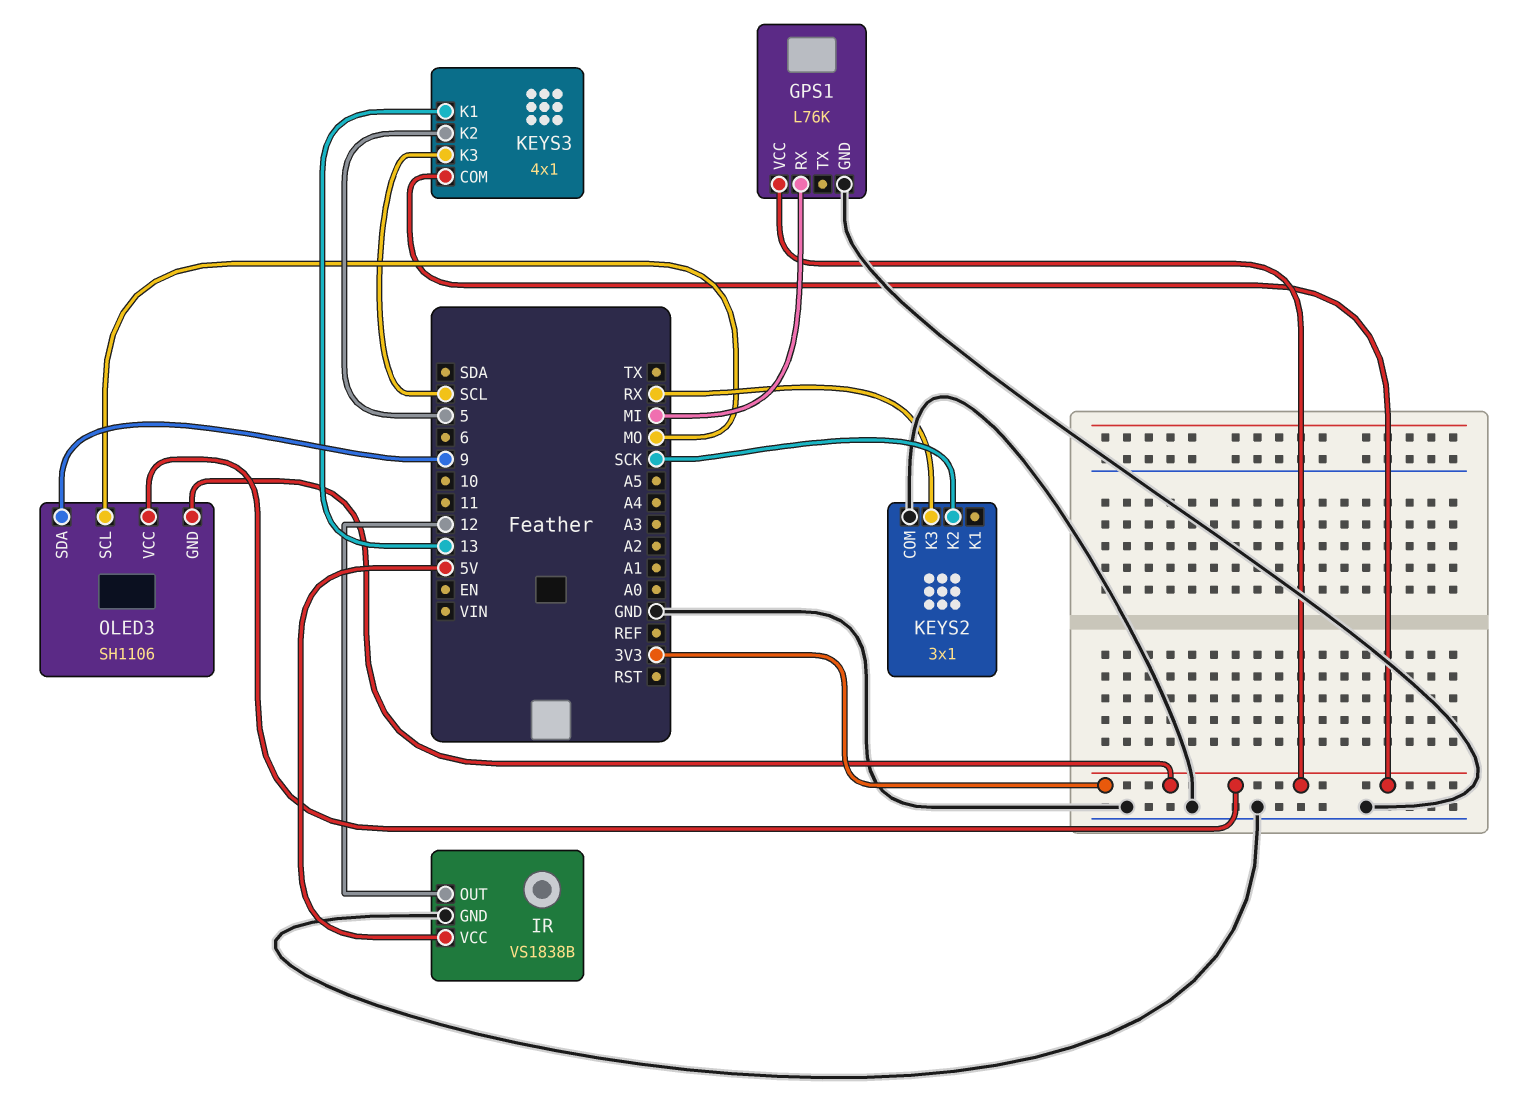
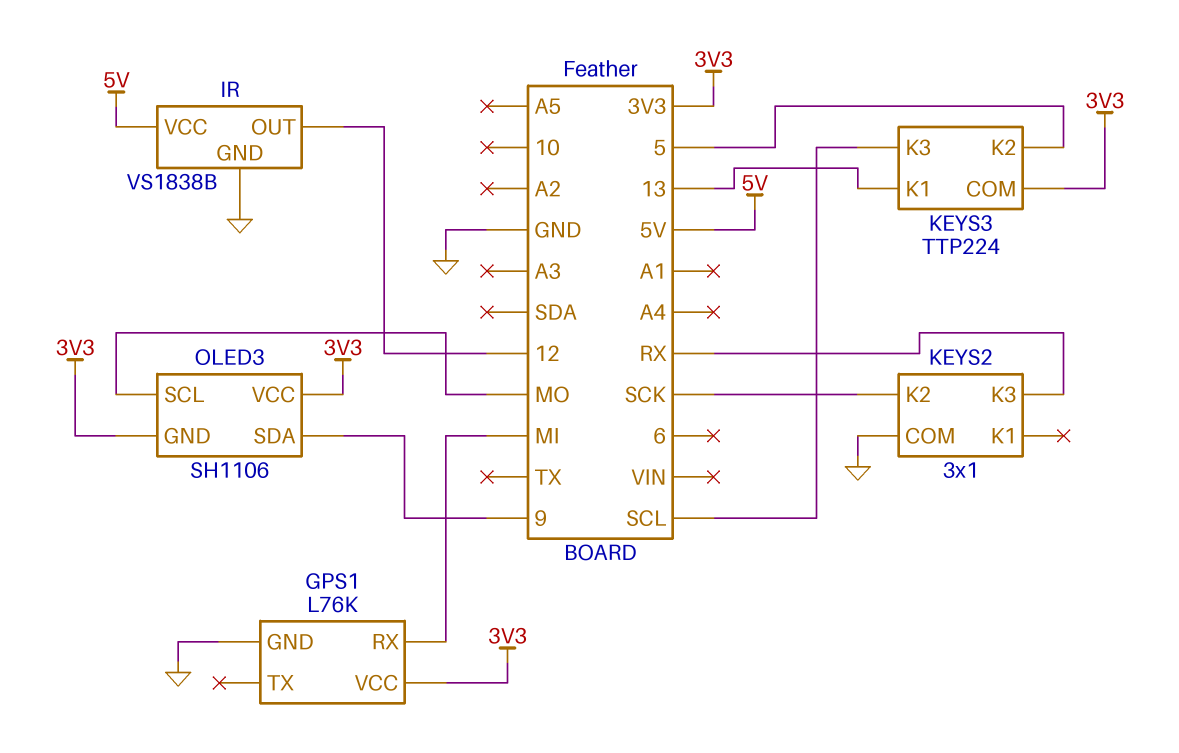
KEYS3: 4x1 -> TTP224

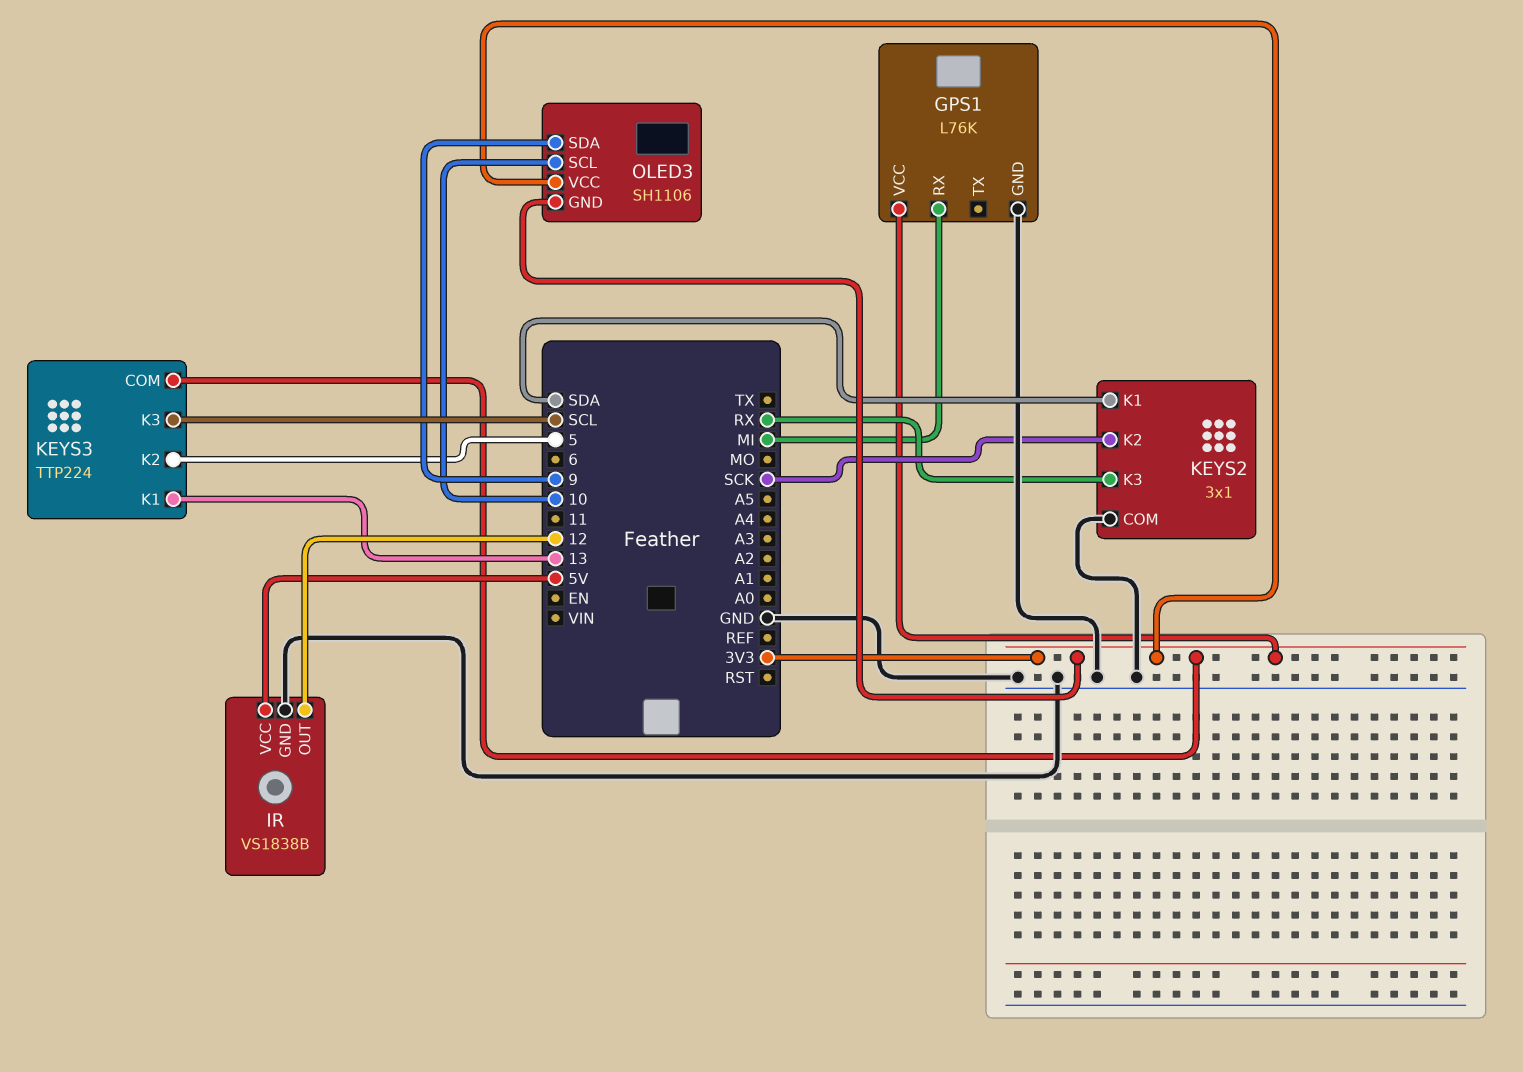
KEYS2 pin K1: none -> SDA
OLED3 pin SCL: MO -> 10

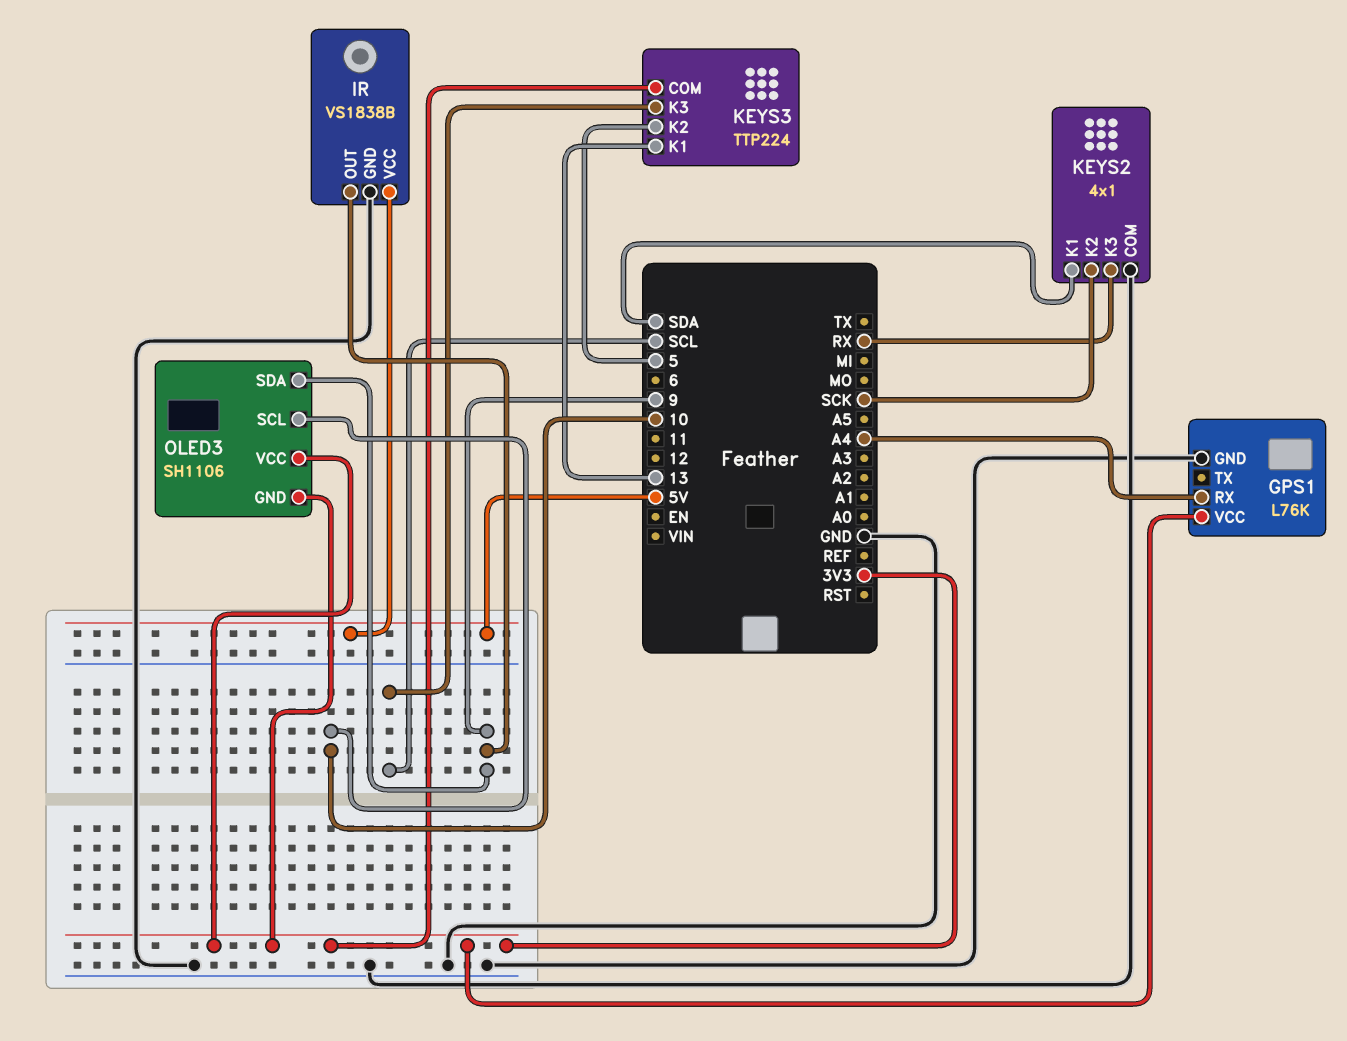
GPS1 pin RX: MI -> A4
IR pin OUT: 12 -> 9
KEYS2: 3x1 -> 4x1

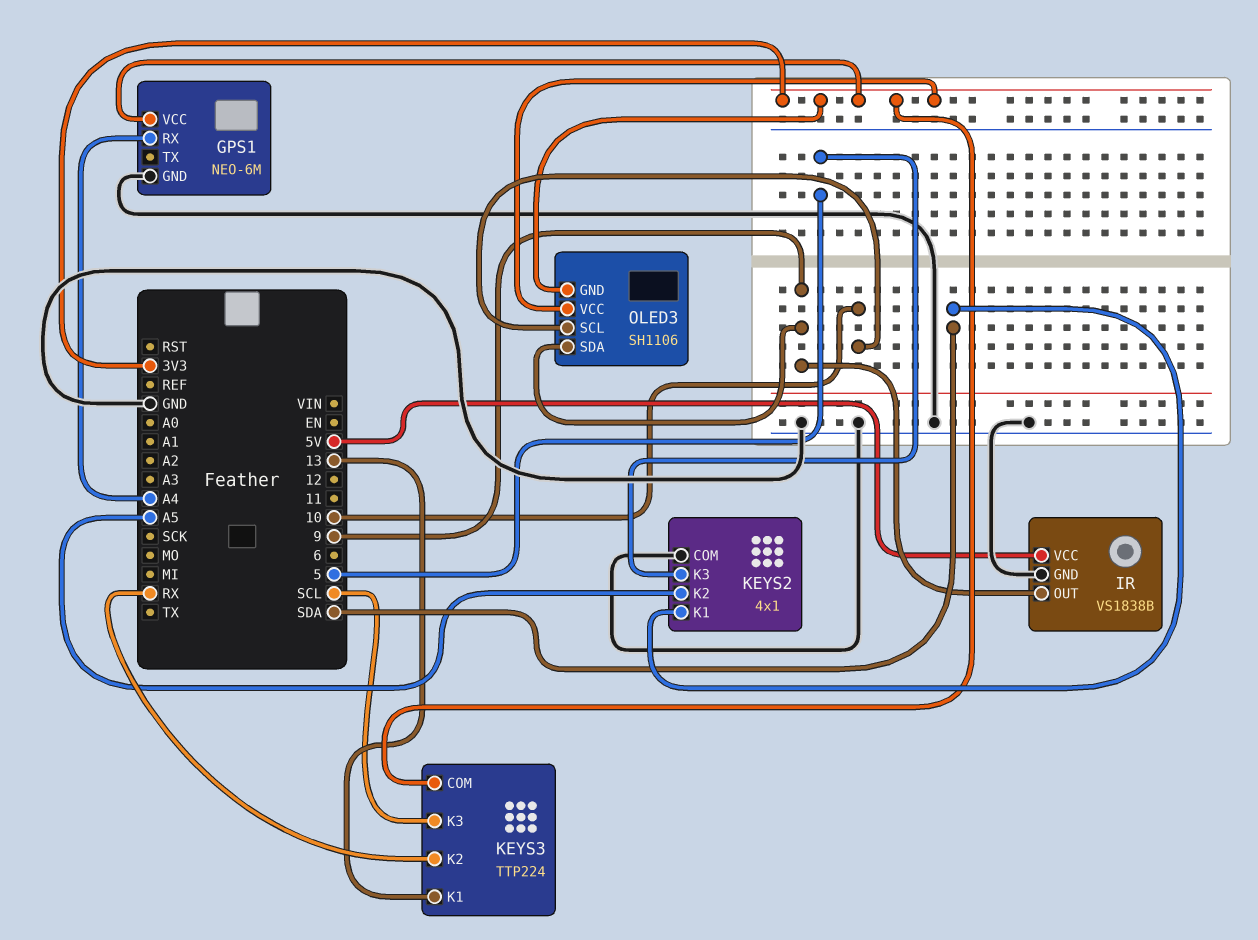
GPS1: L76K -> NEO-6M
KEYS2 pin K2: SCK -> A5
KEYS2 pin K3: RX -> 5
KEYS3 pin K2: 5 -> RX

